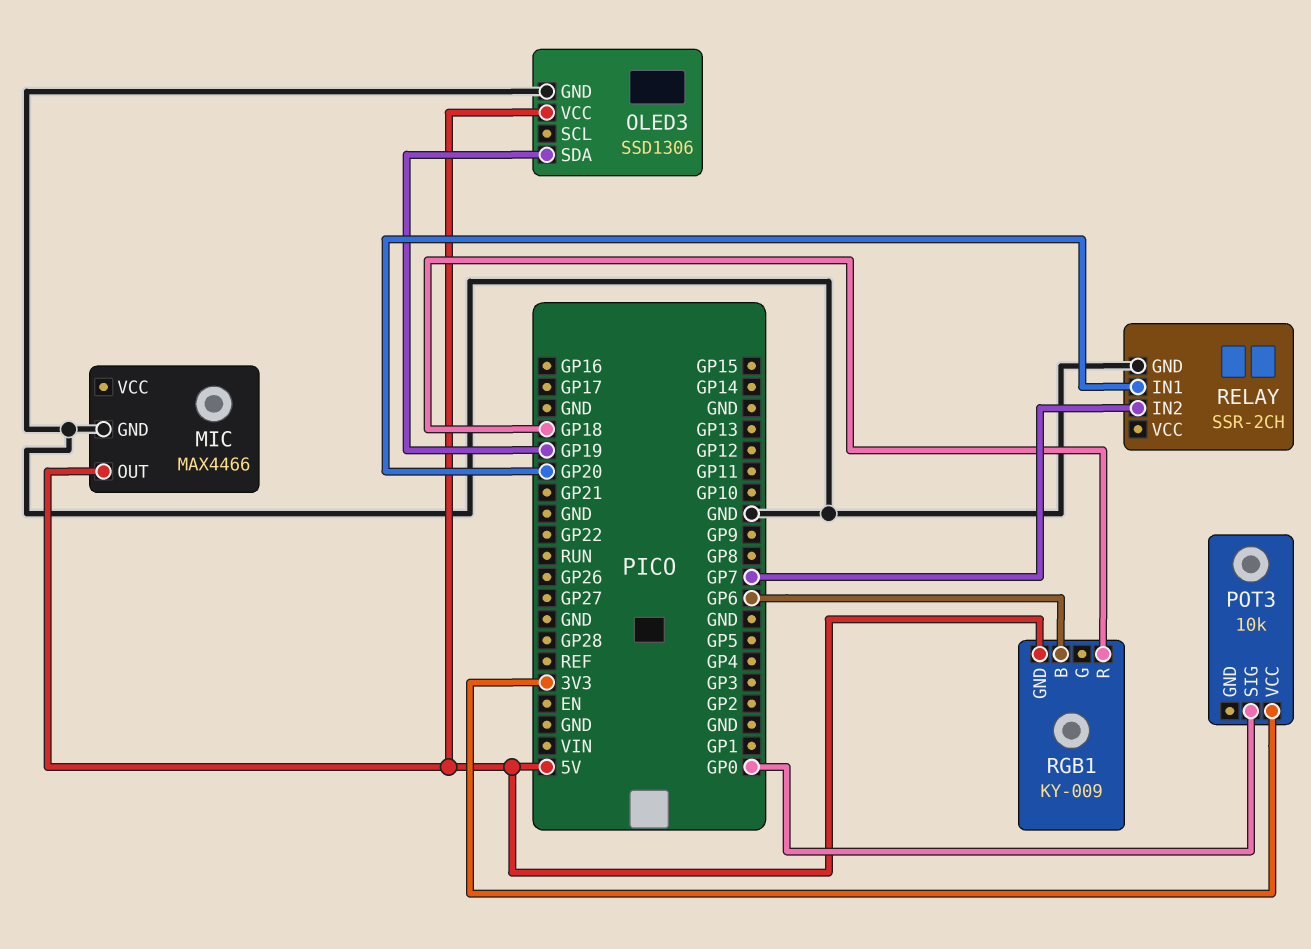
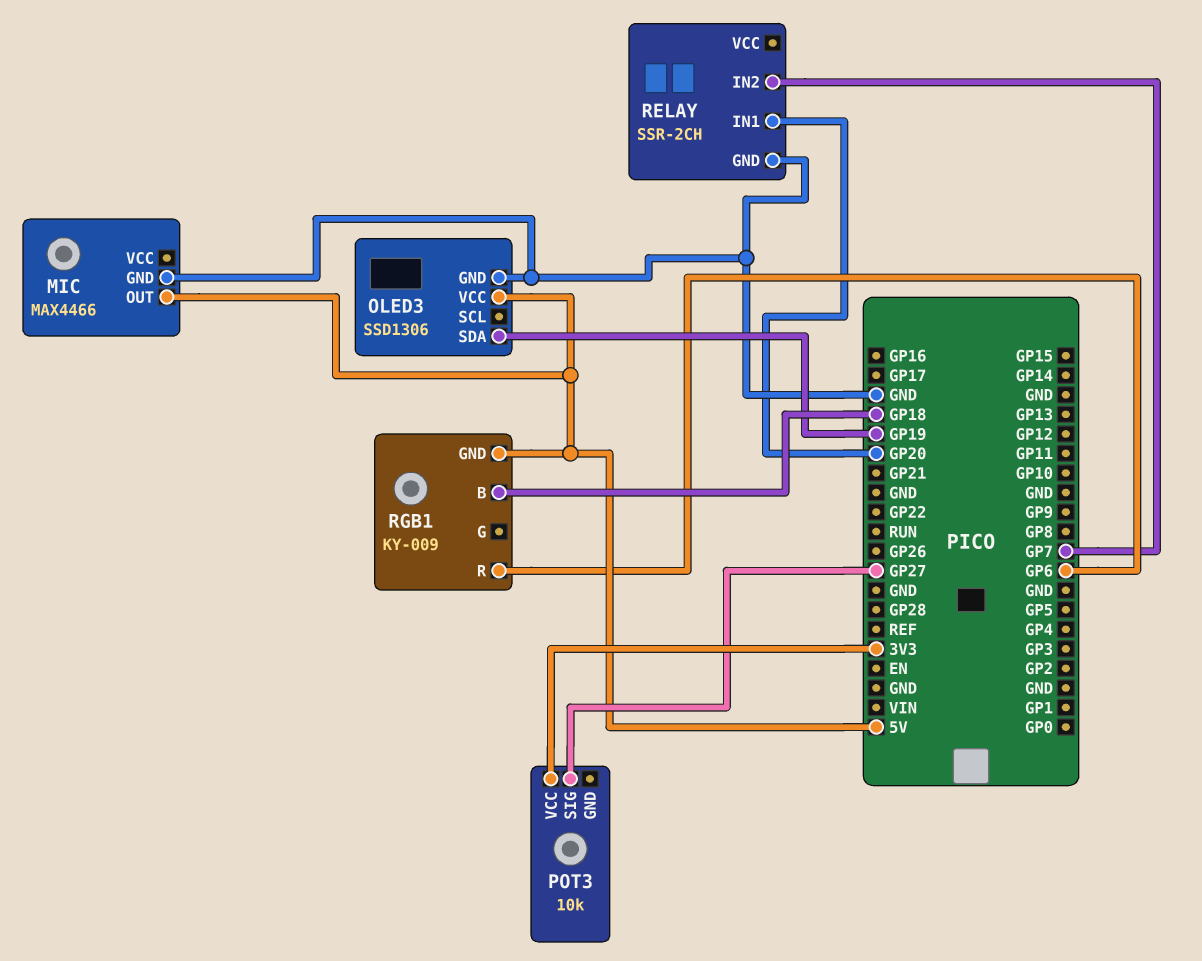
POT3 pin SIG: GP0 -> GP27
RGB1 pin B: GP6 -> GP18
RGB1 pin R: GP18 -> GP6

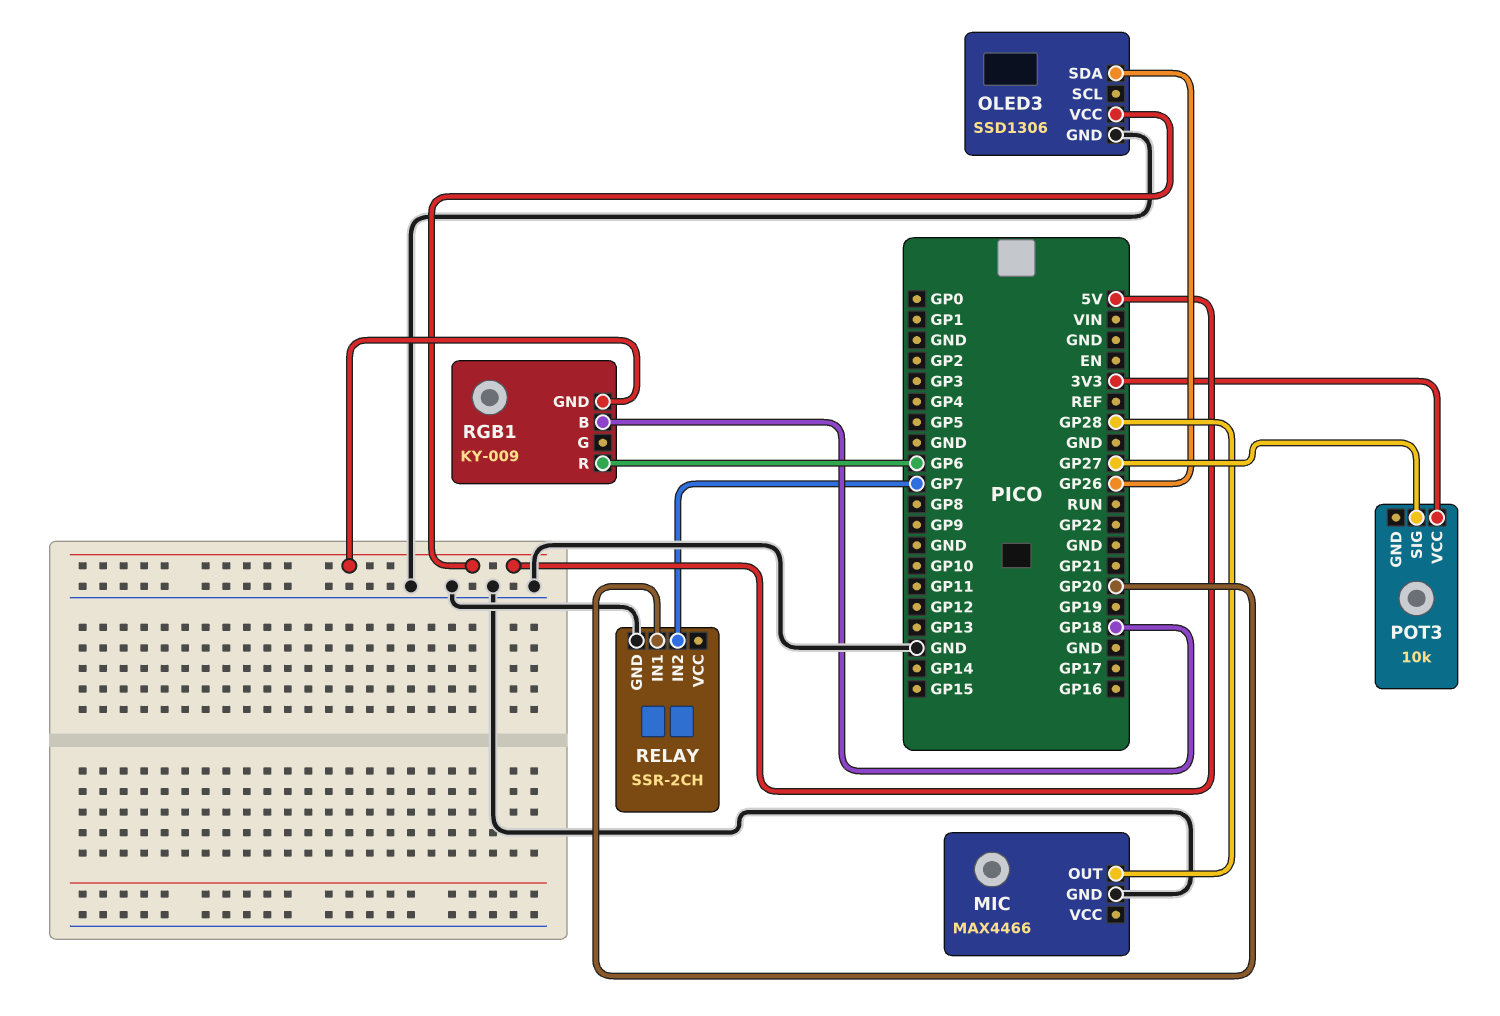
MIC pin OUT: 5V -> GP28
OLED3 pin SDA: GP19 -> GP26

